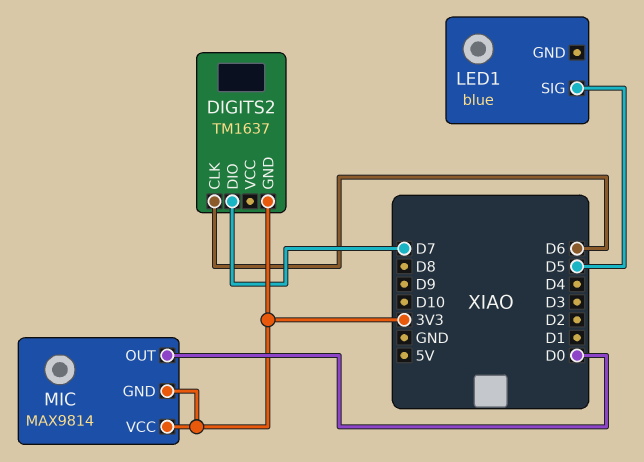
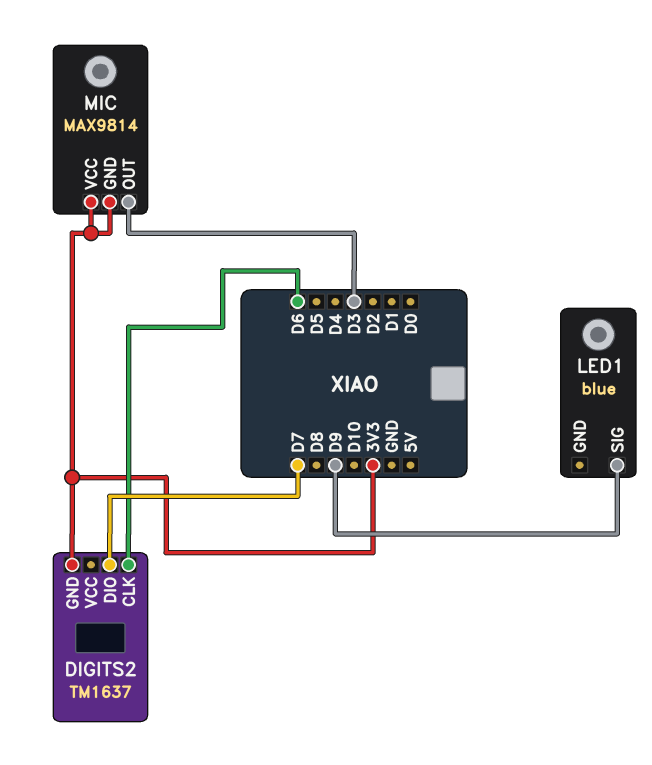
LED1 pin SIG: D5 -> D9
MIC pin OUT: D0 -> D3

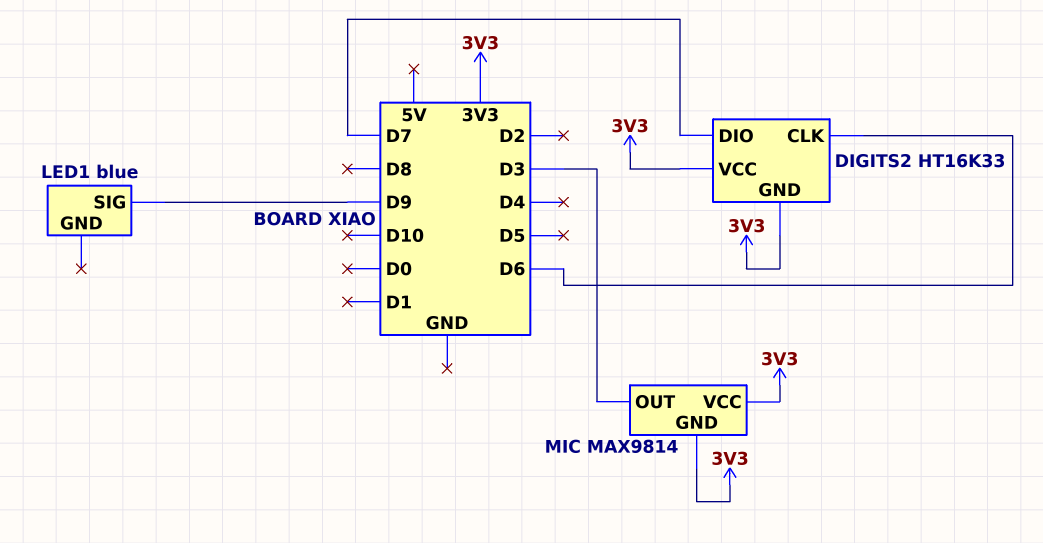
DIGITS2: TM1637 -> HT16K33
DIGITS2 pin VCC: none -> 3V3

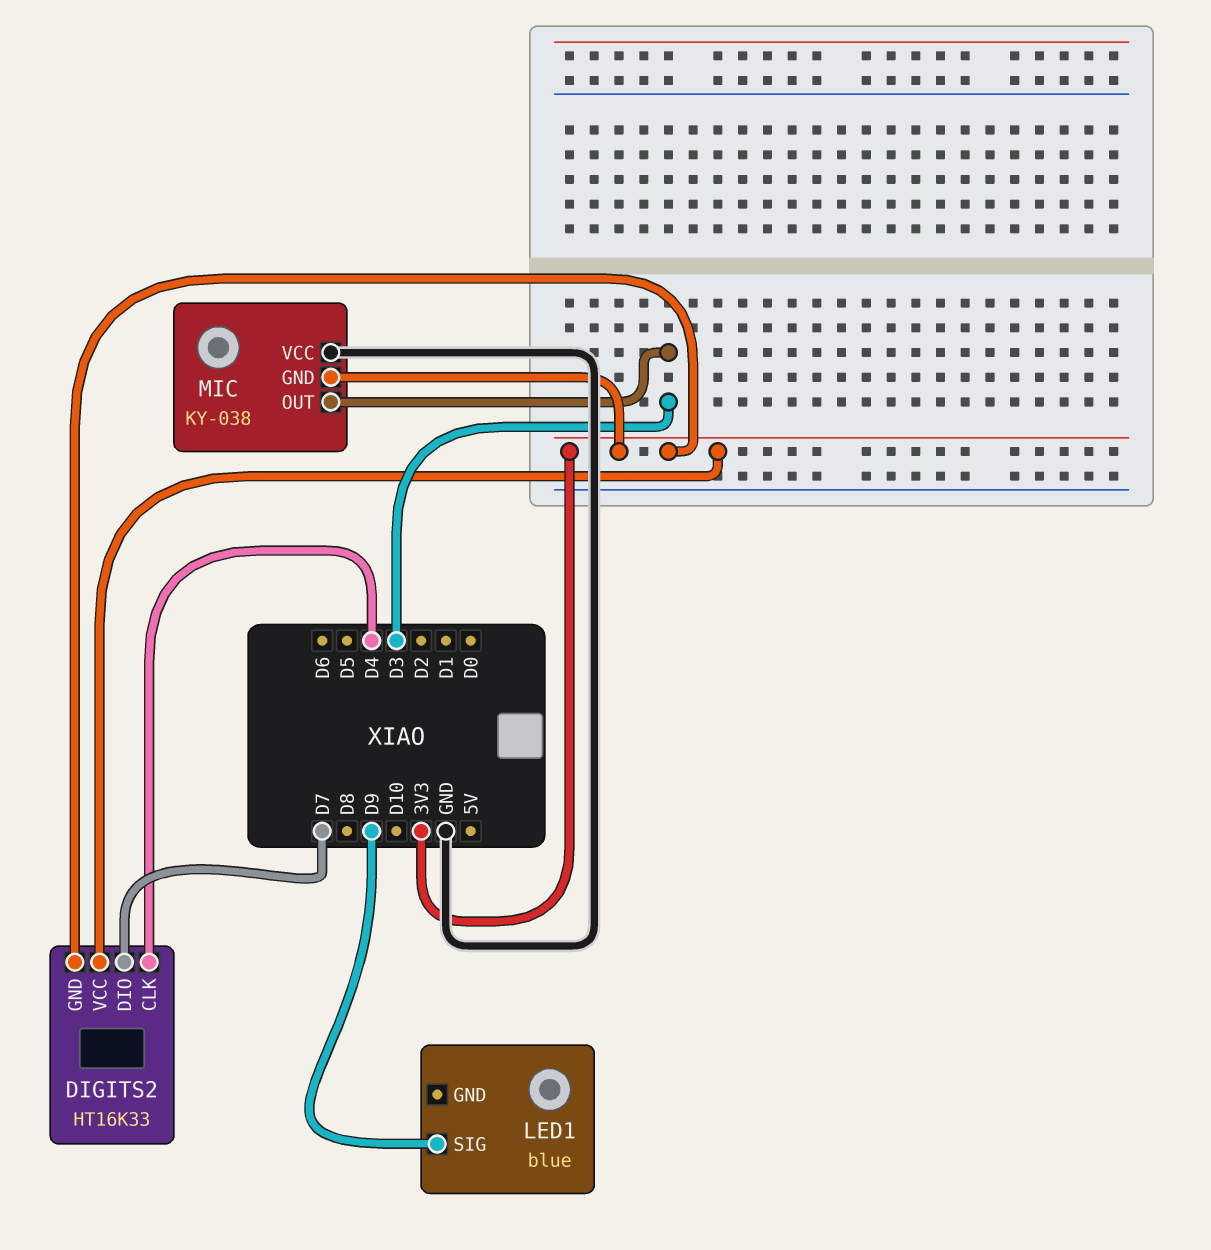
DIGITS2 pin CLK: D6 -> D4
MIC: MAX9814 -> KY-038
MIC pin VCC: 3V3 -> GND

